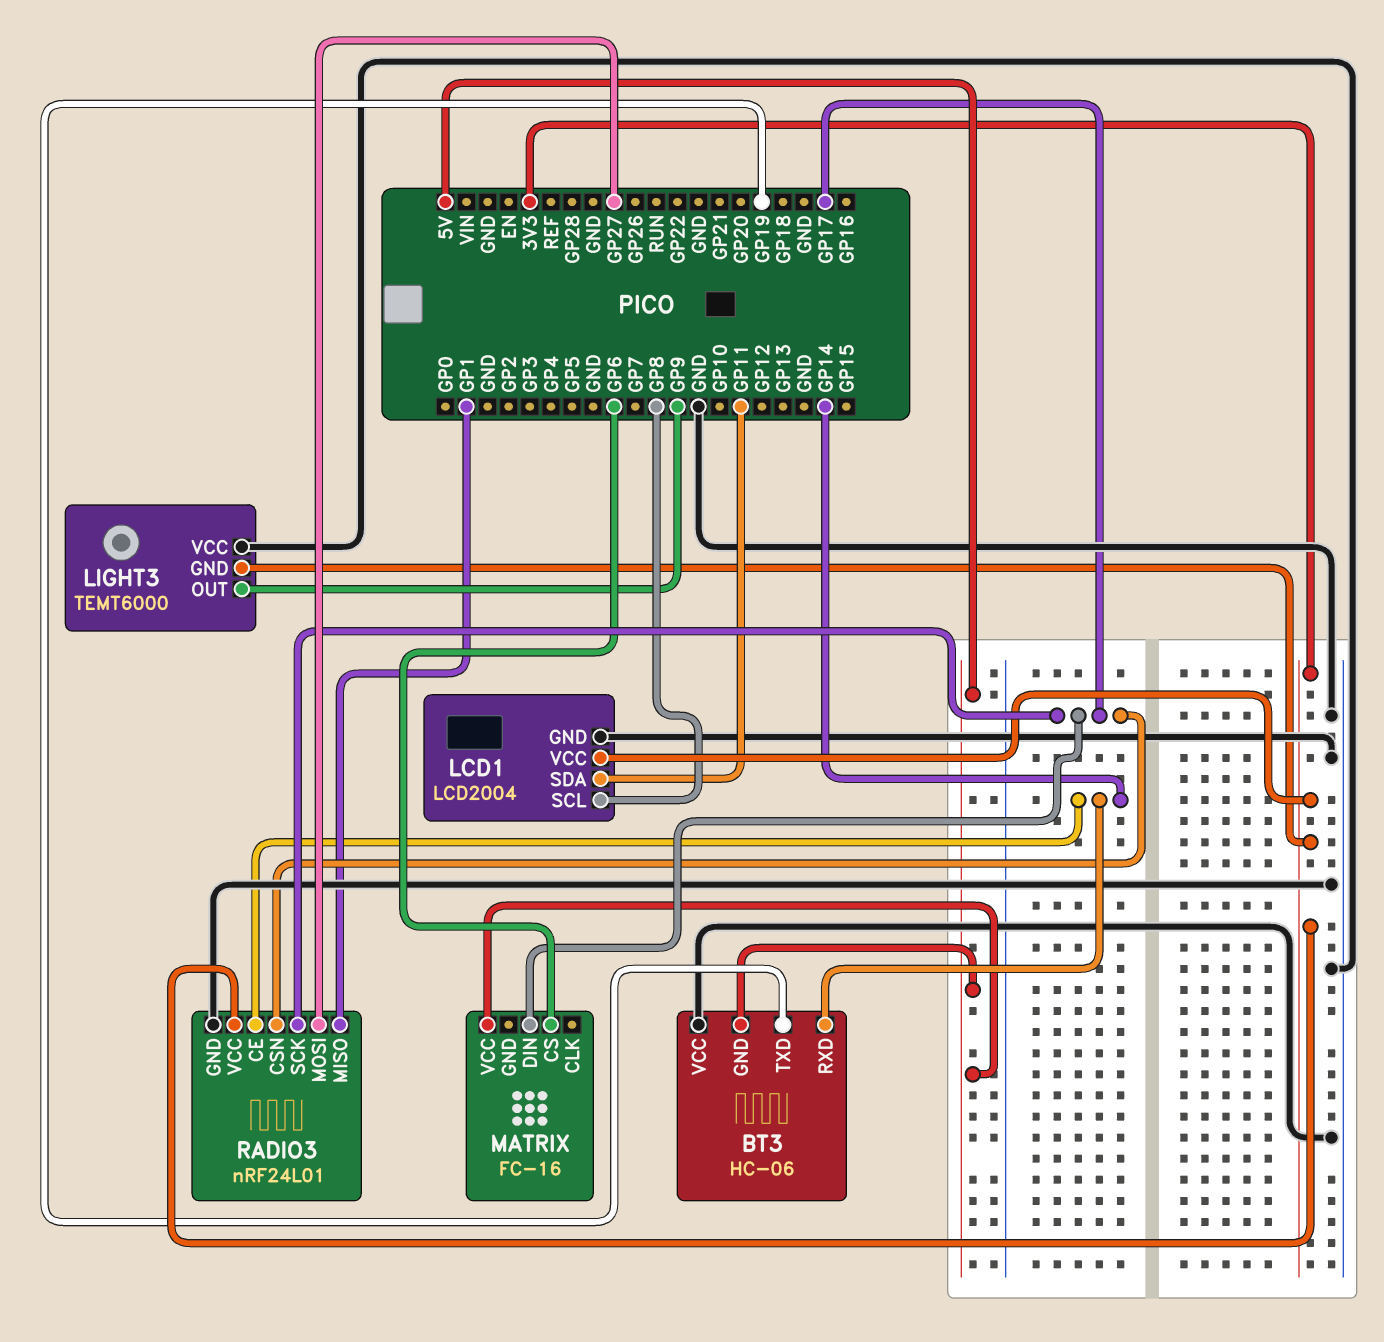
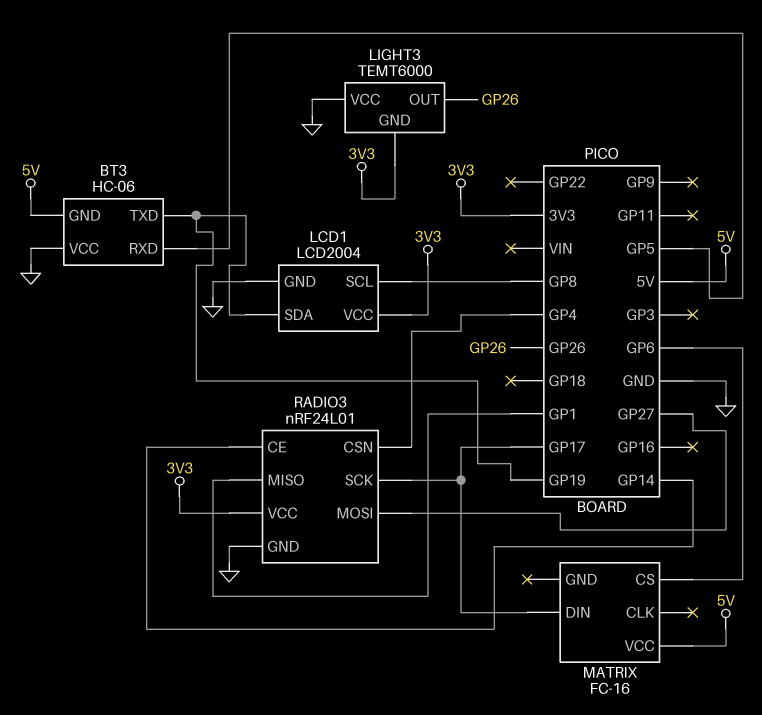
BT3 pin RXD: GP14 -> GP5
LCD1 pin SDA: GP11 -> GP19
LIGHT3 pin OUT: GP9 -> GP26
RADIO3 pin CSN: GP17 -> GP4

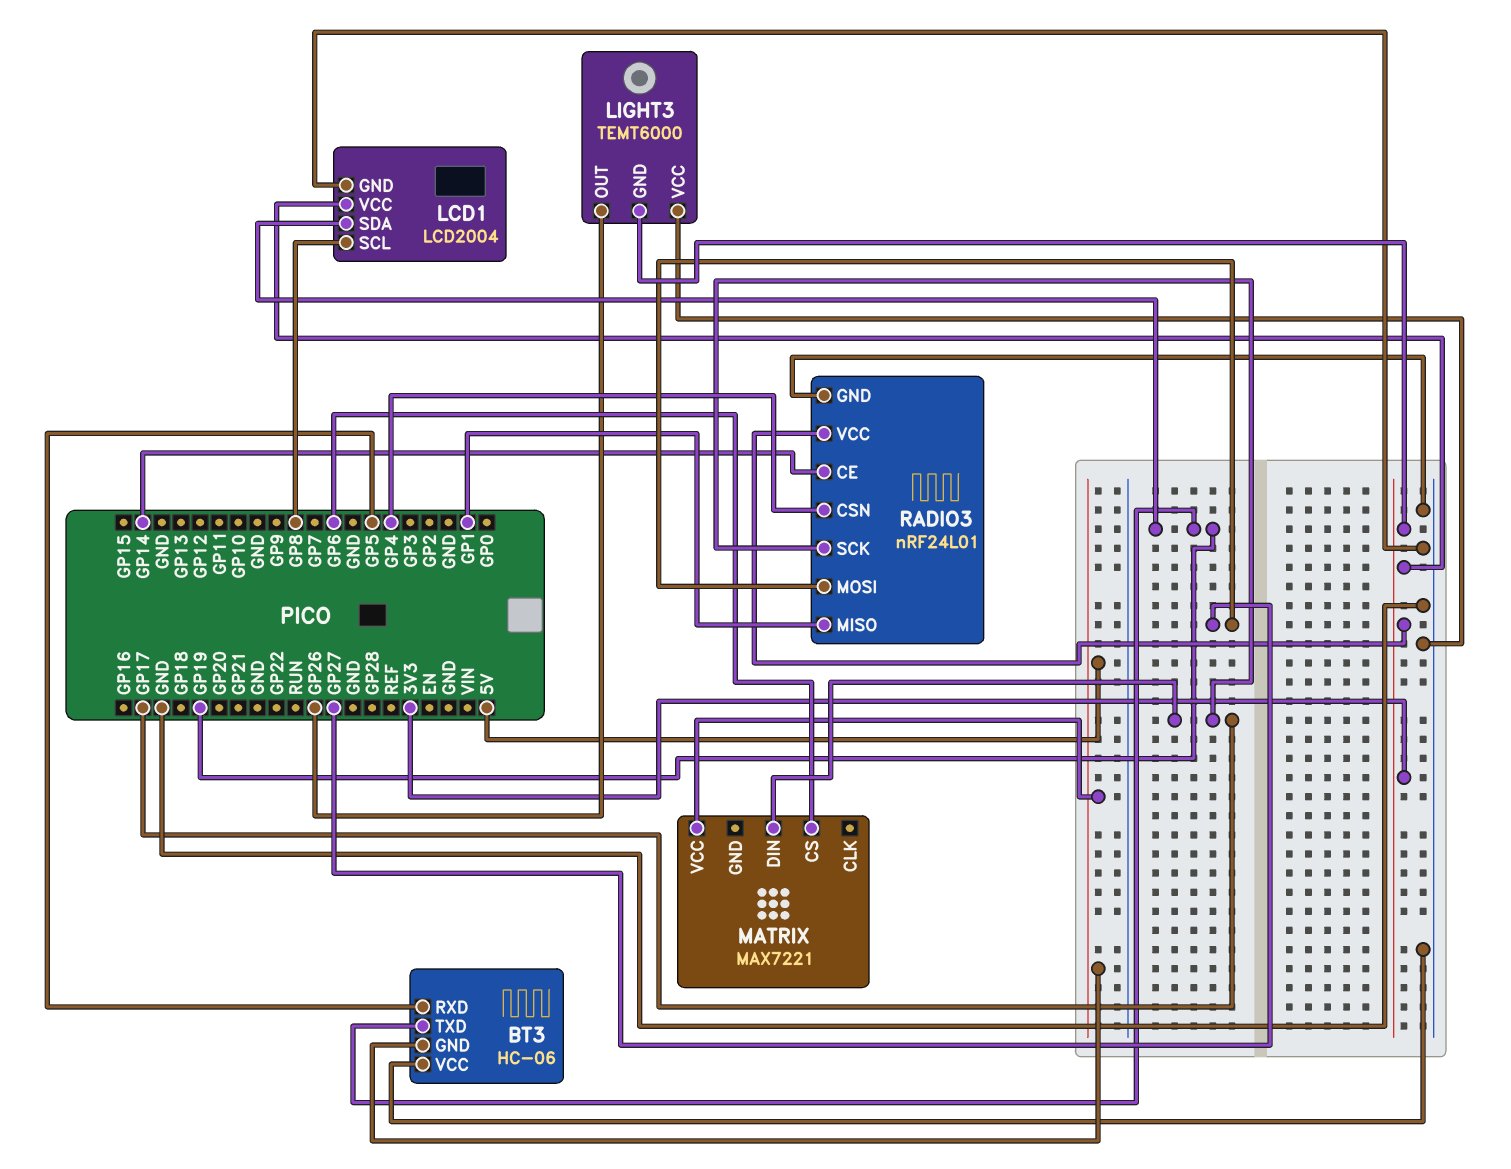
MATRIX: FC-16 -> MAX7221

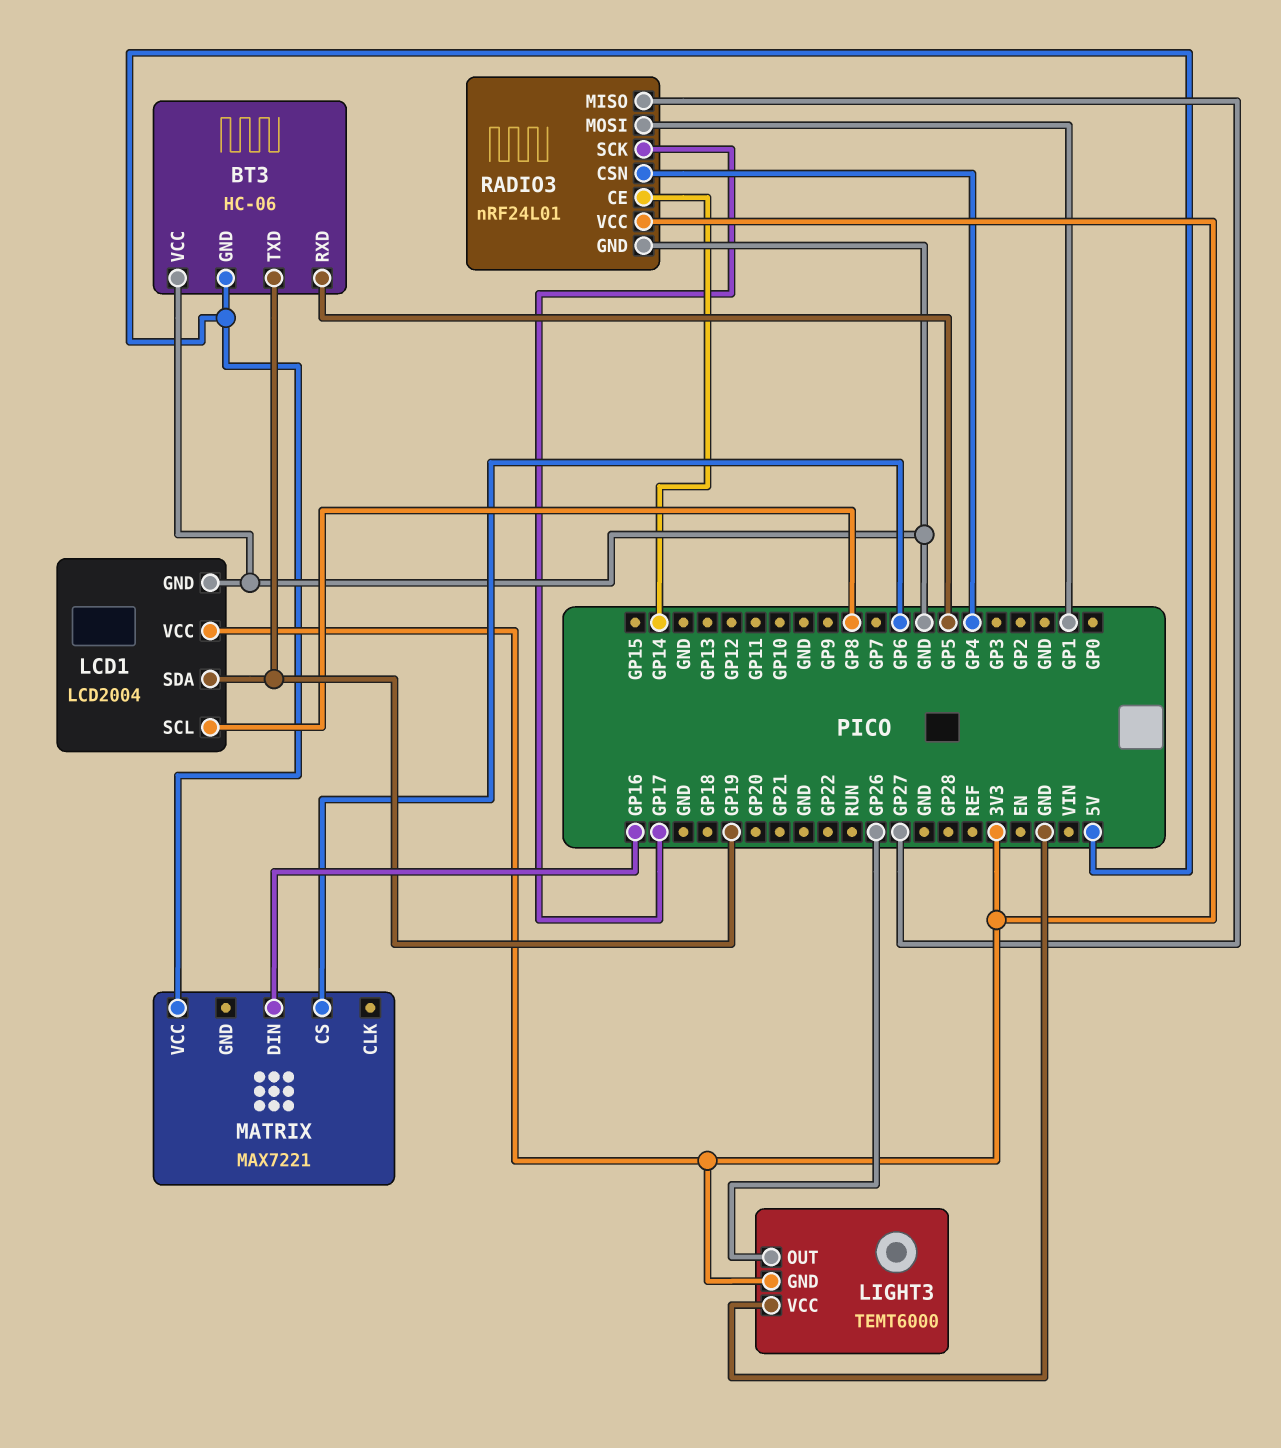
MATRIX pin DIN: GP17 -> GP16
RADIO3 pin MISO: GP1 -> GP27
RADIO3 pin MOSI: GP27 -> GP1

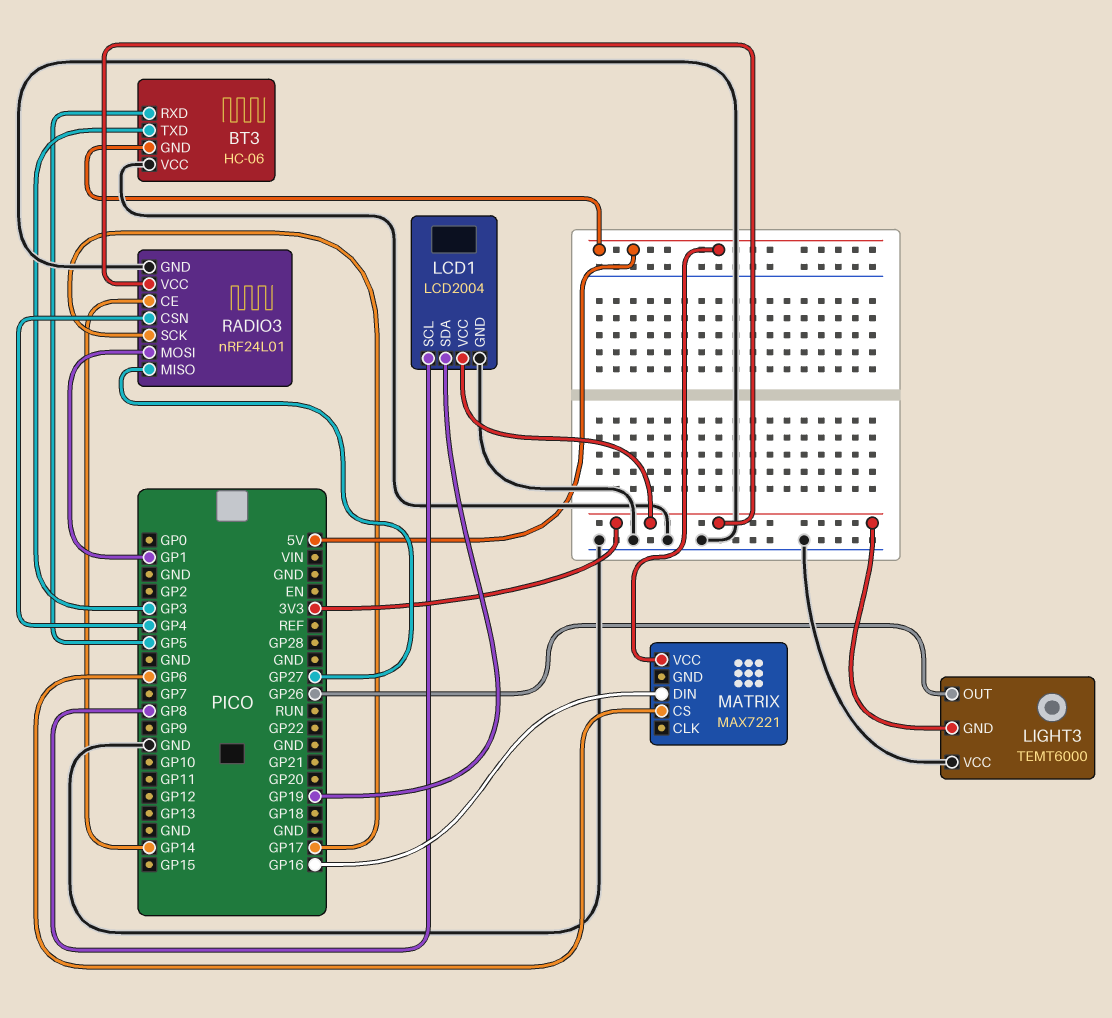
BT3 pin TXD: GP19 -> GP3

